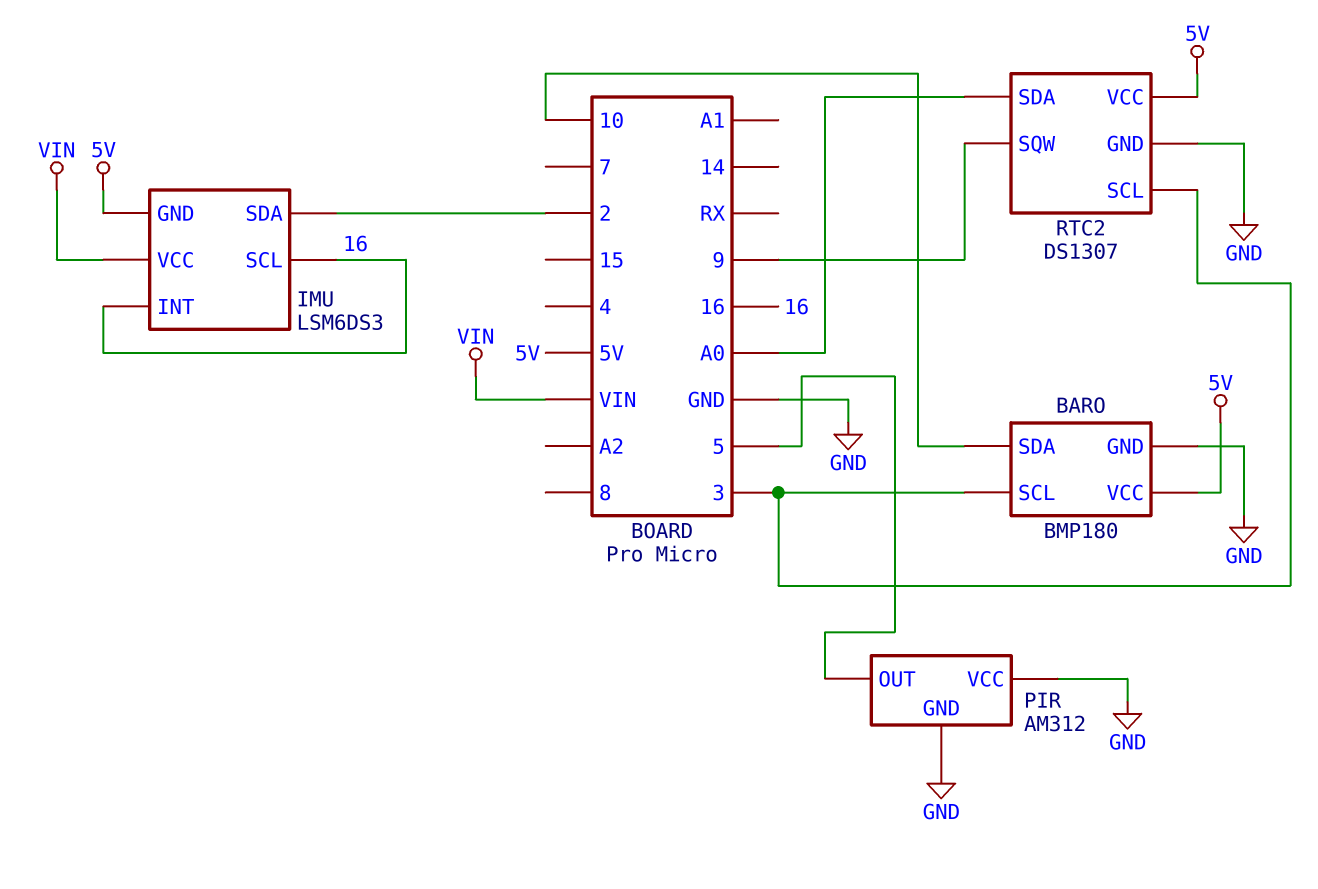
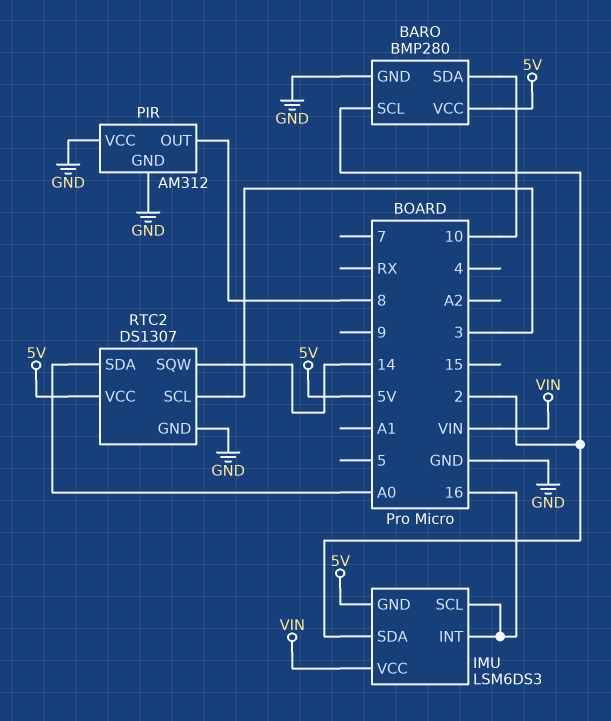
BARO: BMP180 -> BMP280
BARO pin SCL: 3 -> 2
PIR pin OUT: 5 -> 8
RTC2 pin SQW: 9 -> 14

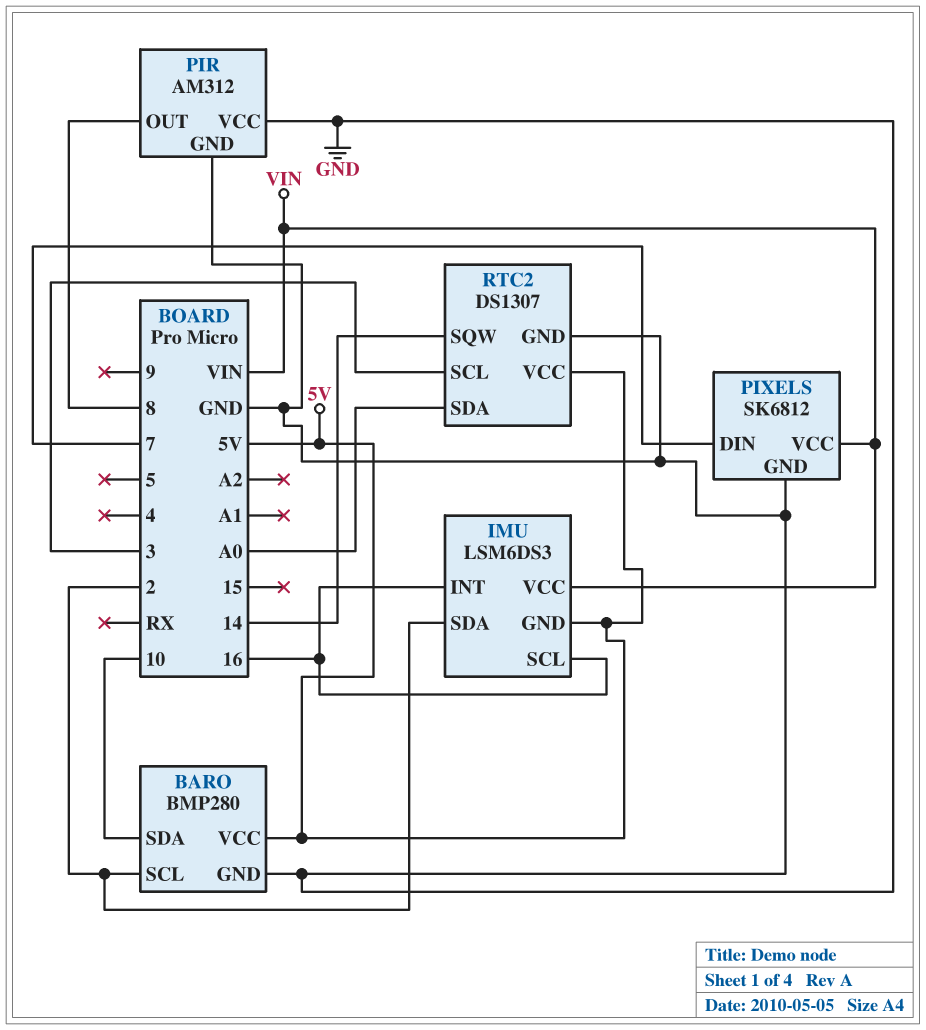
PIXELS: none -> SK6812
PIXELS pin DIN: none -> 7
PIXELS pin GND: none -> GND
PIXELS pin VCC: none -> VIN

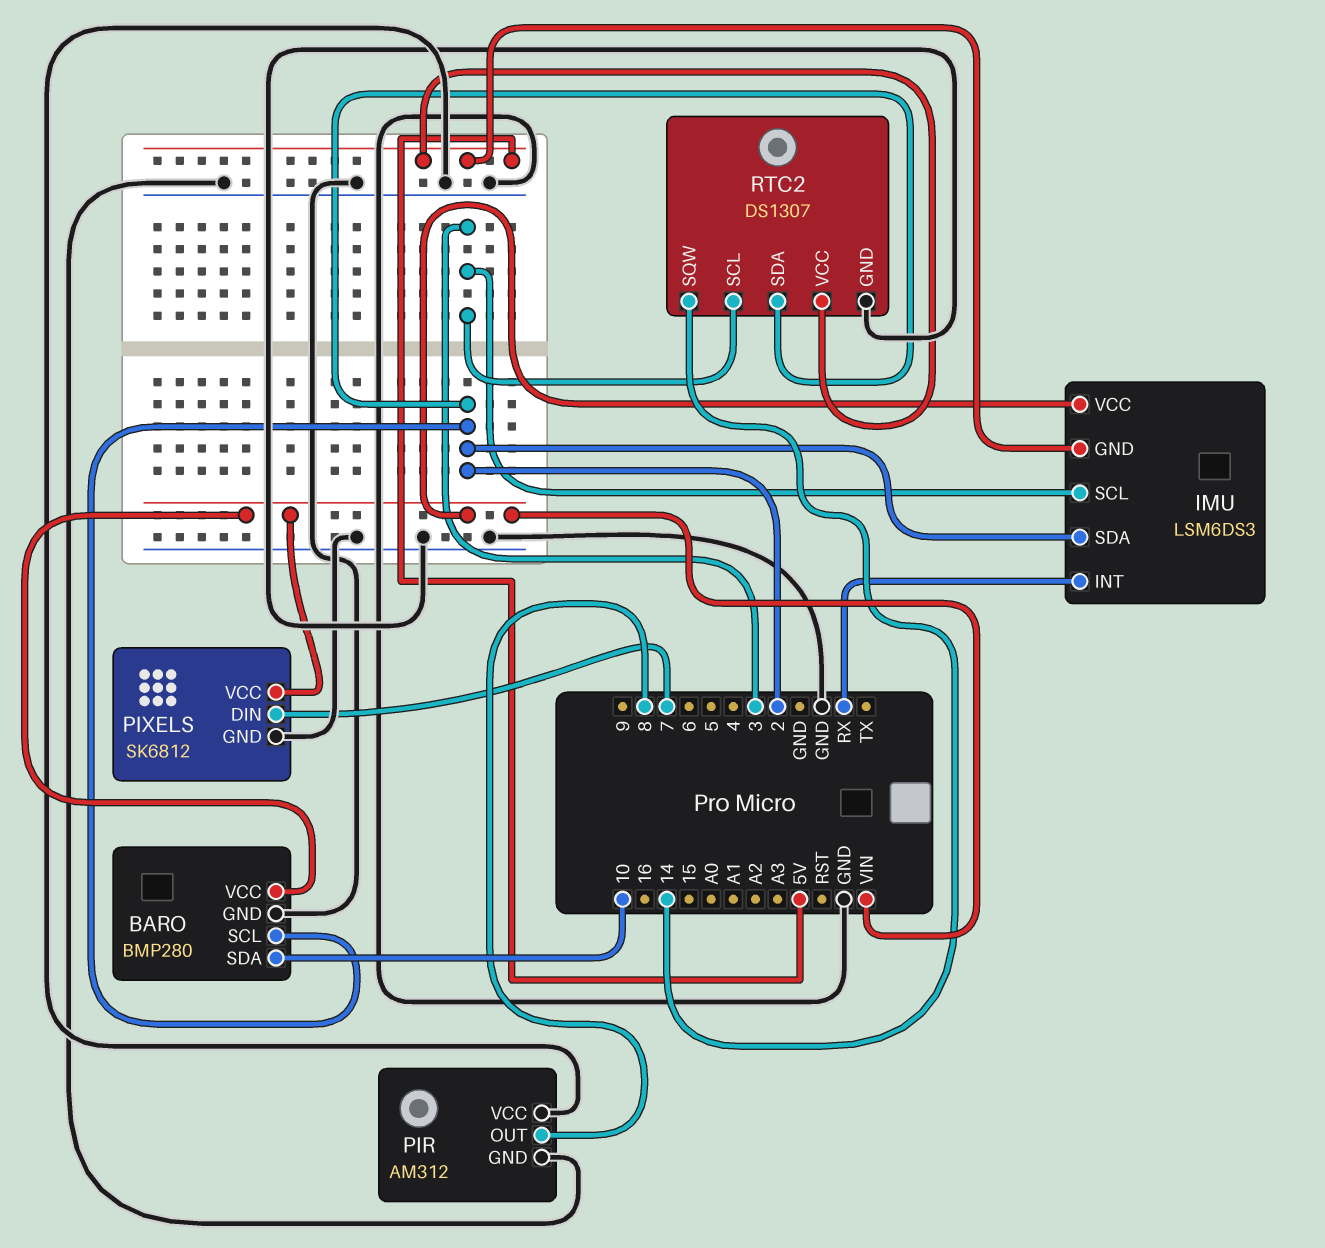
BARO pin VCC: 5V -> VIN
IMU pin INT: 16 -> RX
IMU pin SCL: 16 -> 3
RTC2 pin SDA: A0 -> 2

